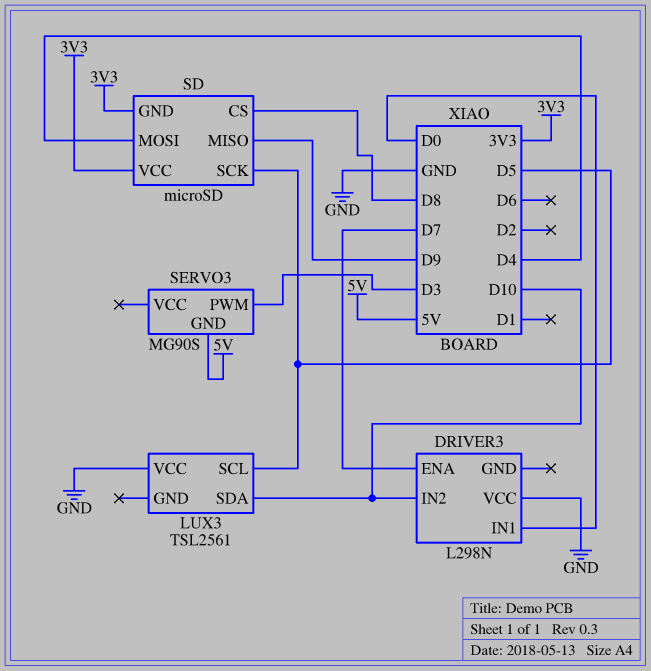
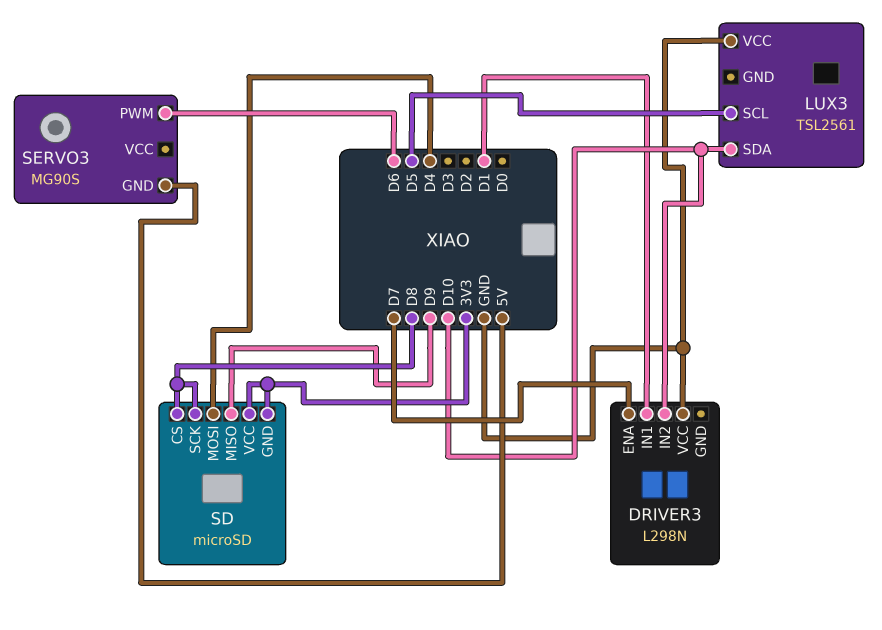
DRIVER3 pin IN1: D0 -> D1
SD pin SCK: D5 -> D8
SERVO3 pin PWM: D3 -> D6

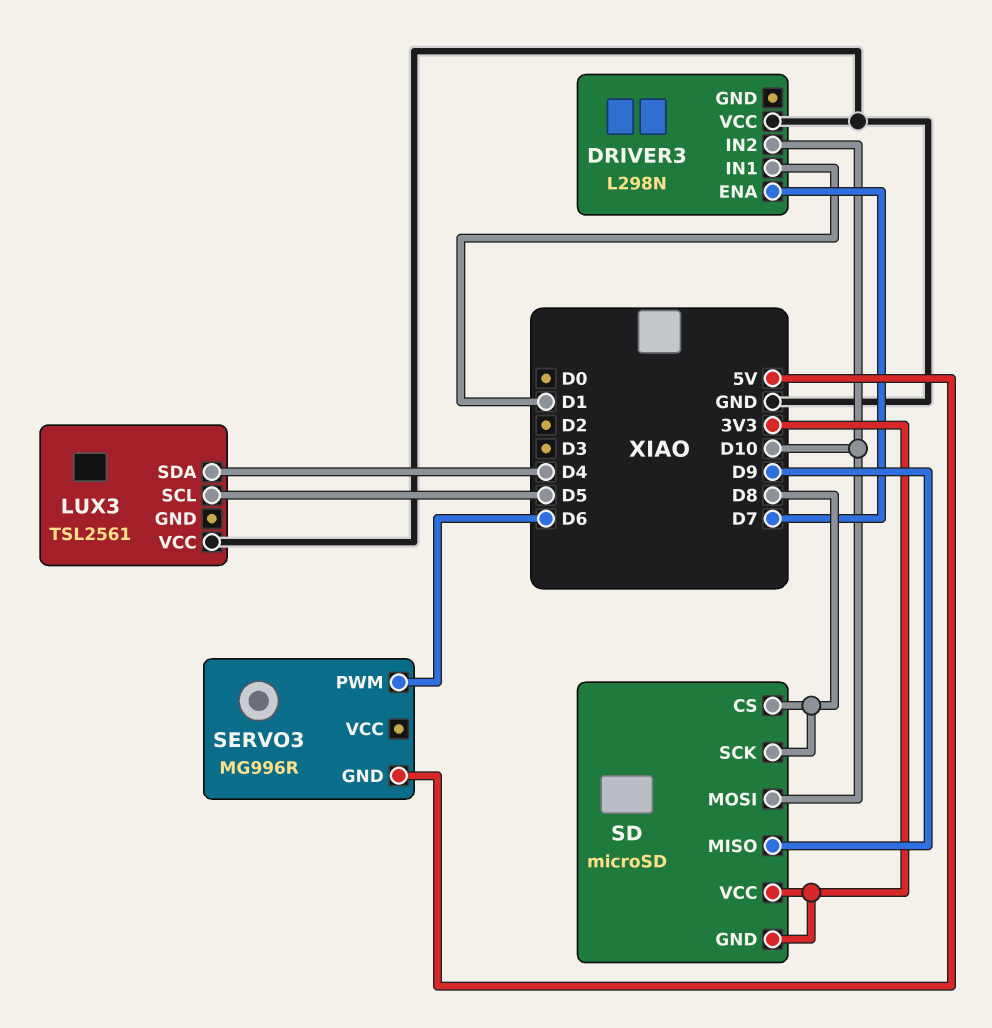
LUX3 pin SDA: D10 -> D4
SD pin MOSI: D4 -> D10
SERVO3: MG90S -> MG996R

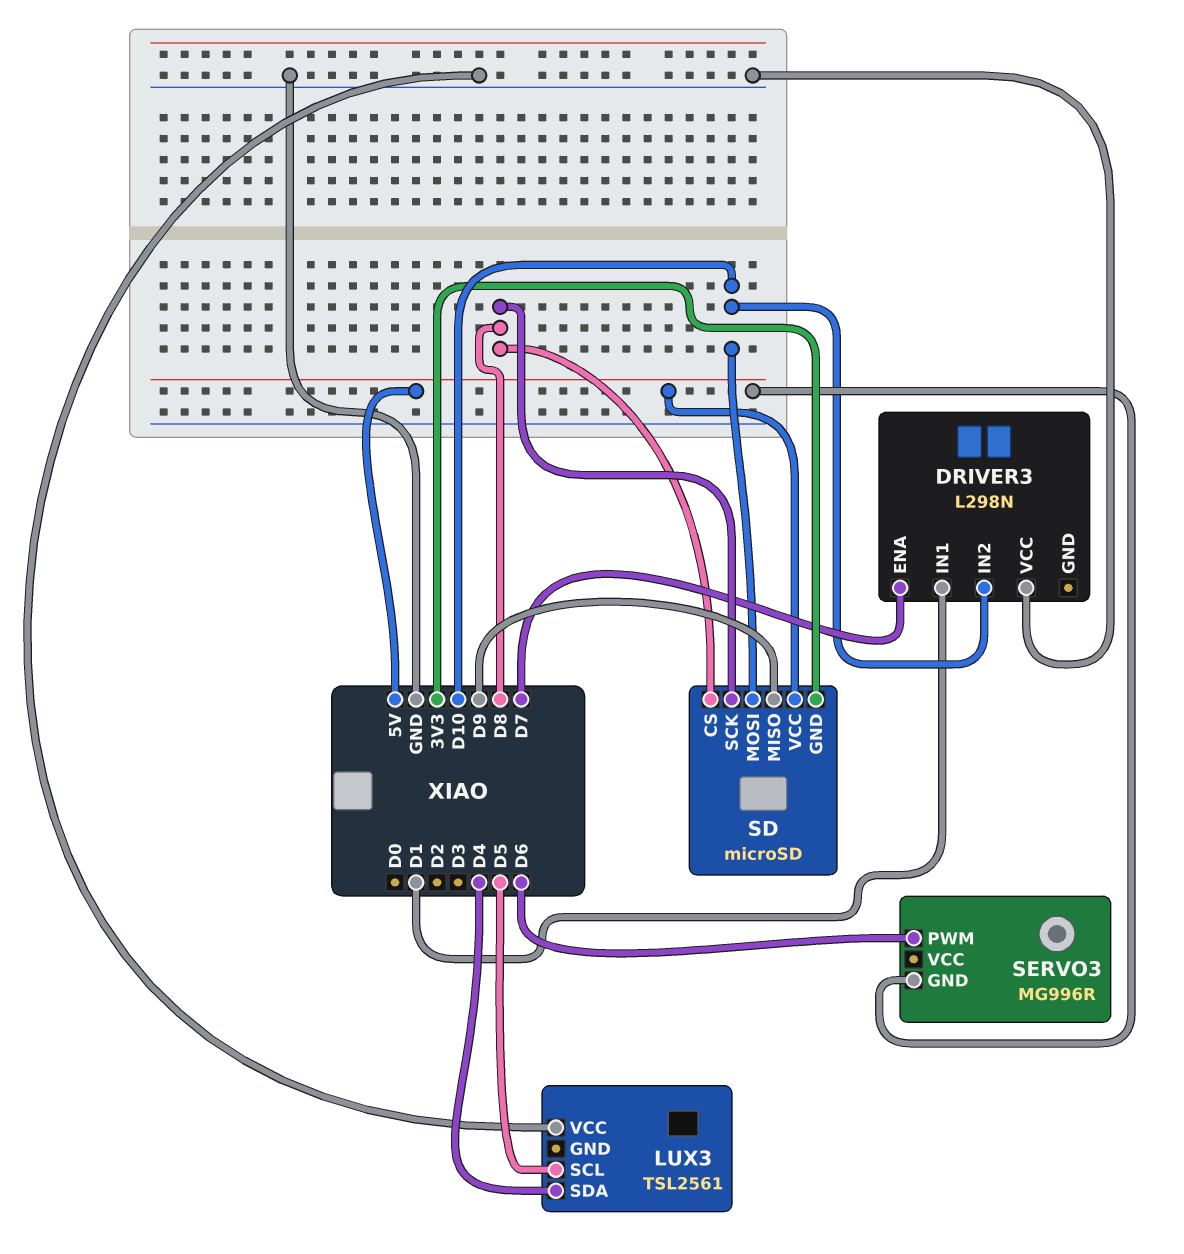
SD pin VCC: 3V3 -> 5V

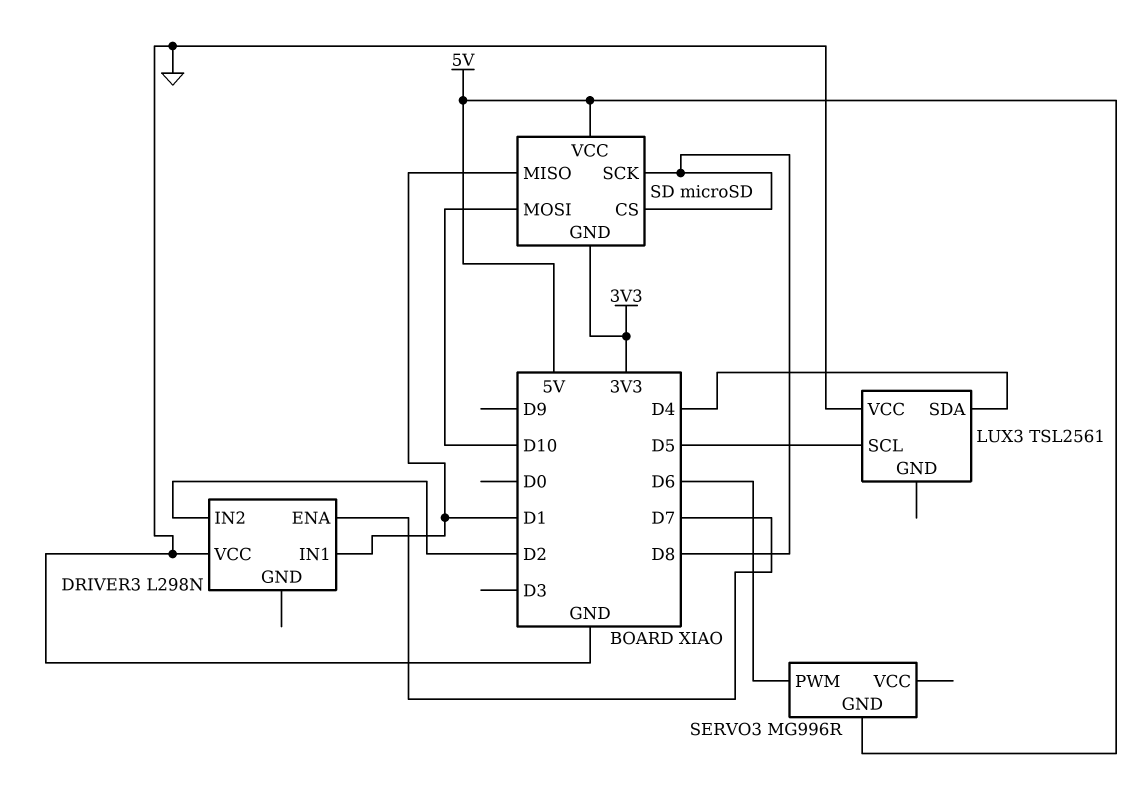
DRIVER3 pin IN2: D10 -> D2
SD pin MISO: D9 -> D1

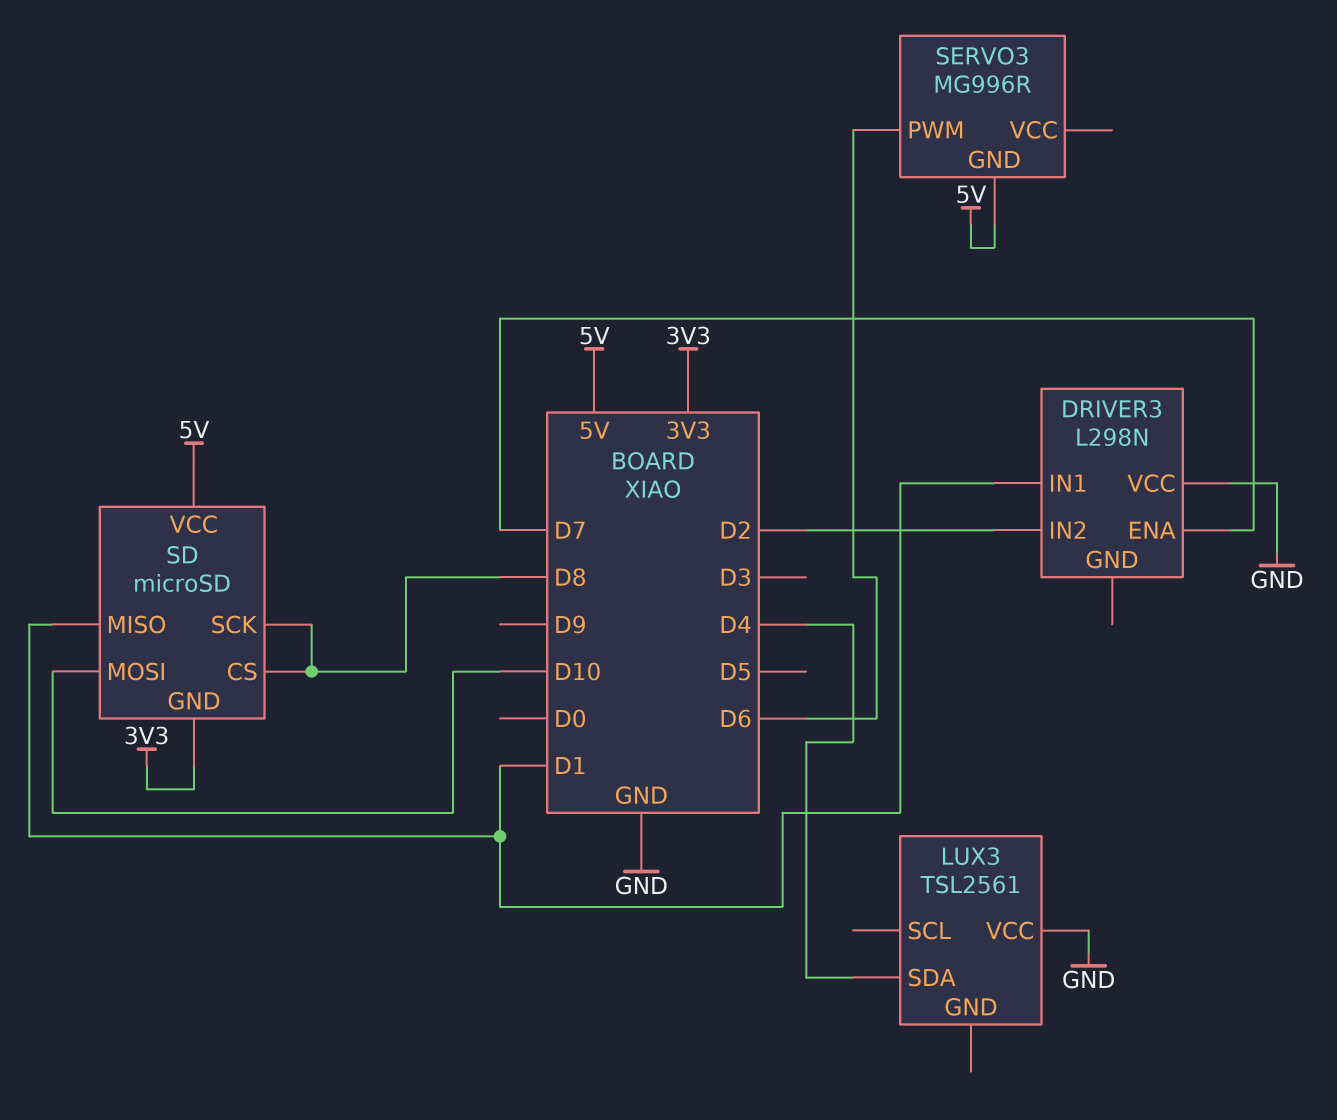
LUX3 pin SCL: D5 -> none

